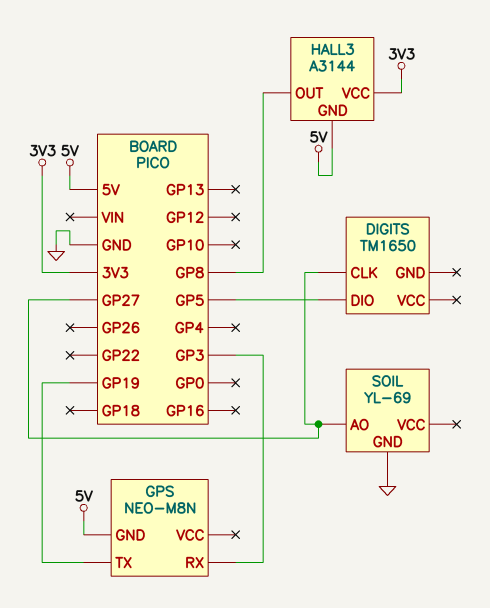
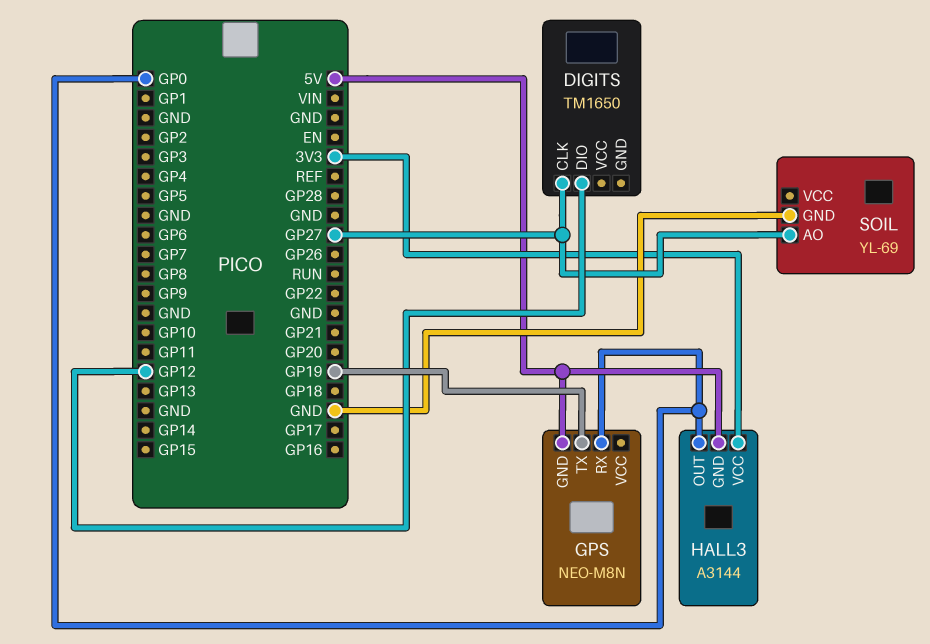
DIGITS pin DIO: GP5 -> GP12
GPS pin RX: GP3 -> GP0
HALL3 pin OUT: GP8 -> GP0

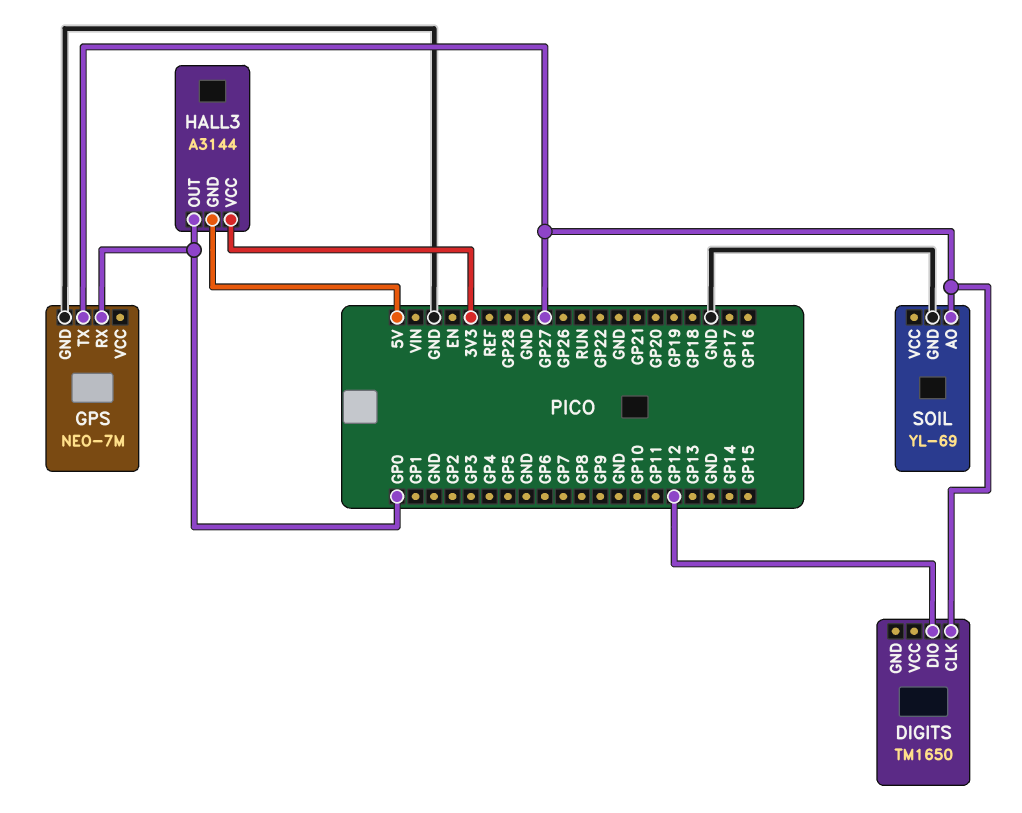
GPS: NEO-M8N -> NEO-7M
GPS pin GND: 5V -> GND
GPS pin TX: GP19 -> GP27

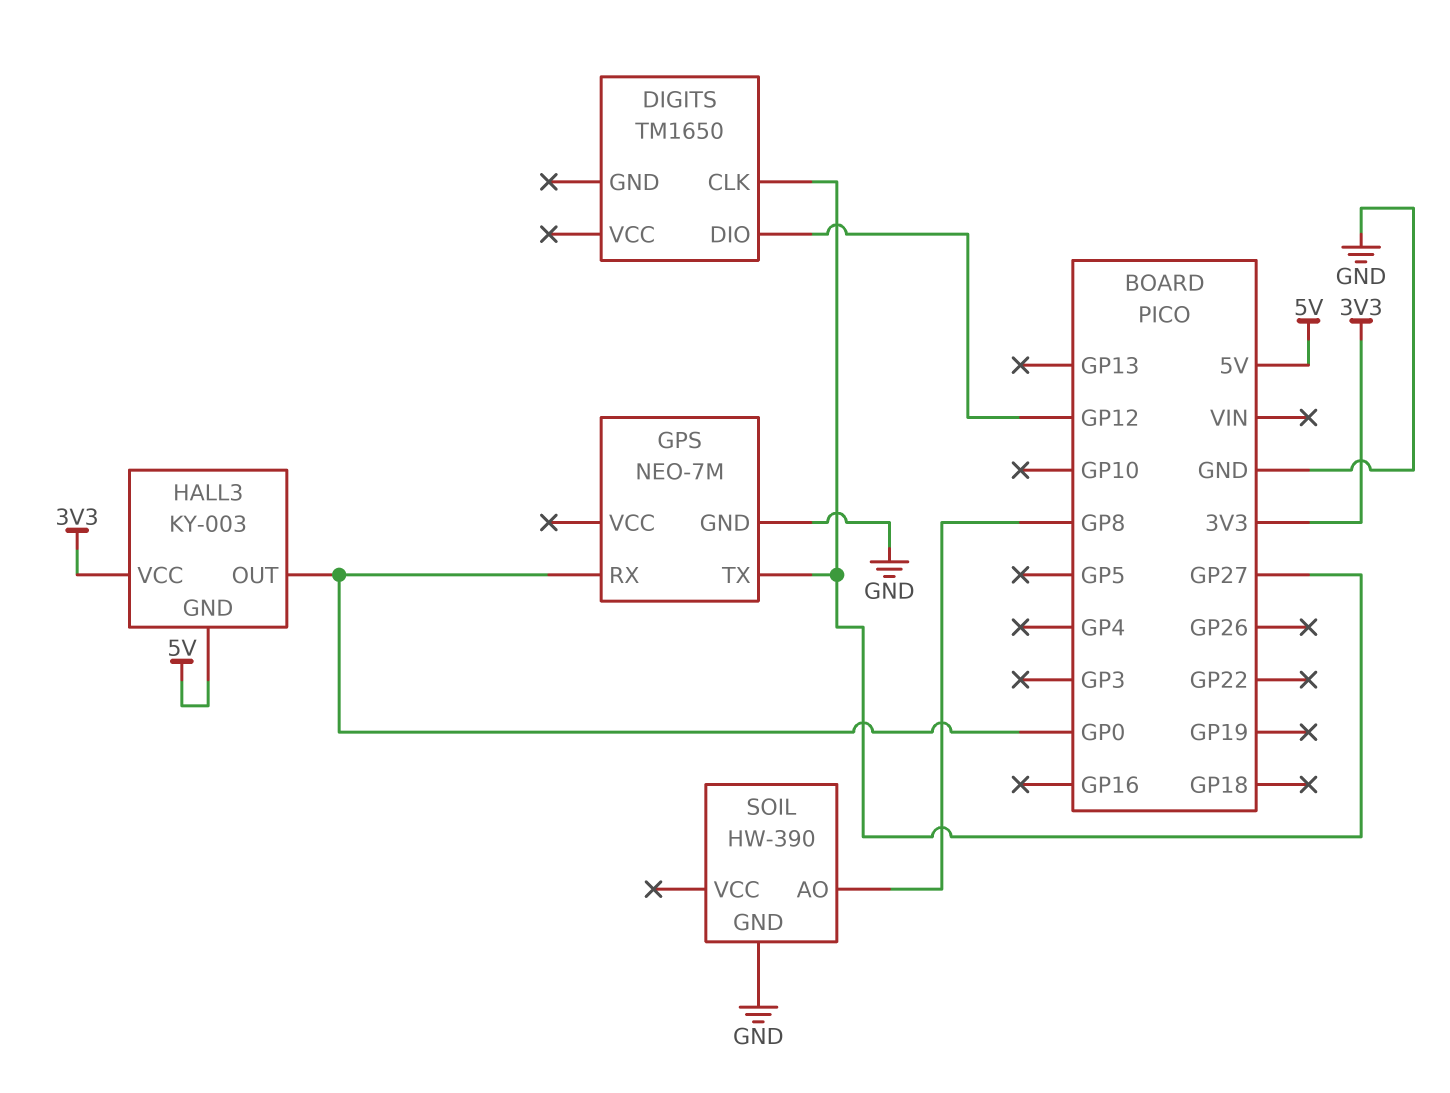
HALL3: A3144 -> KY-003
SOIL: YL-69 -> HW-390
SOIL pin AO: GP27 -> GP8

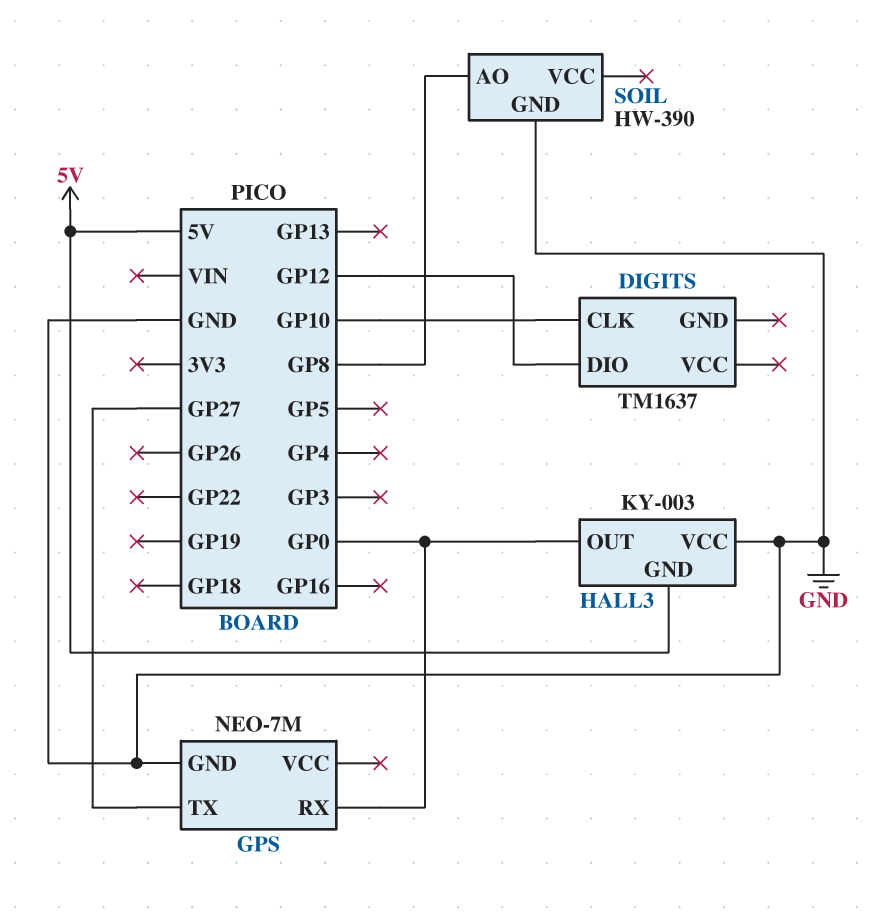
DIGITS: TM1650 -> TM1637
DIGITS pin CLK: GP27 -> GP10
HALL3 pin VCC: 3V3 -> GND

